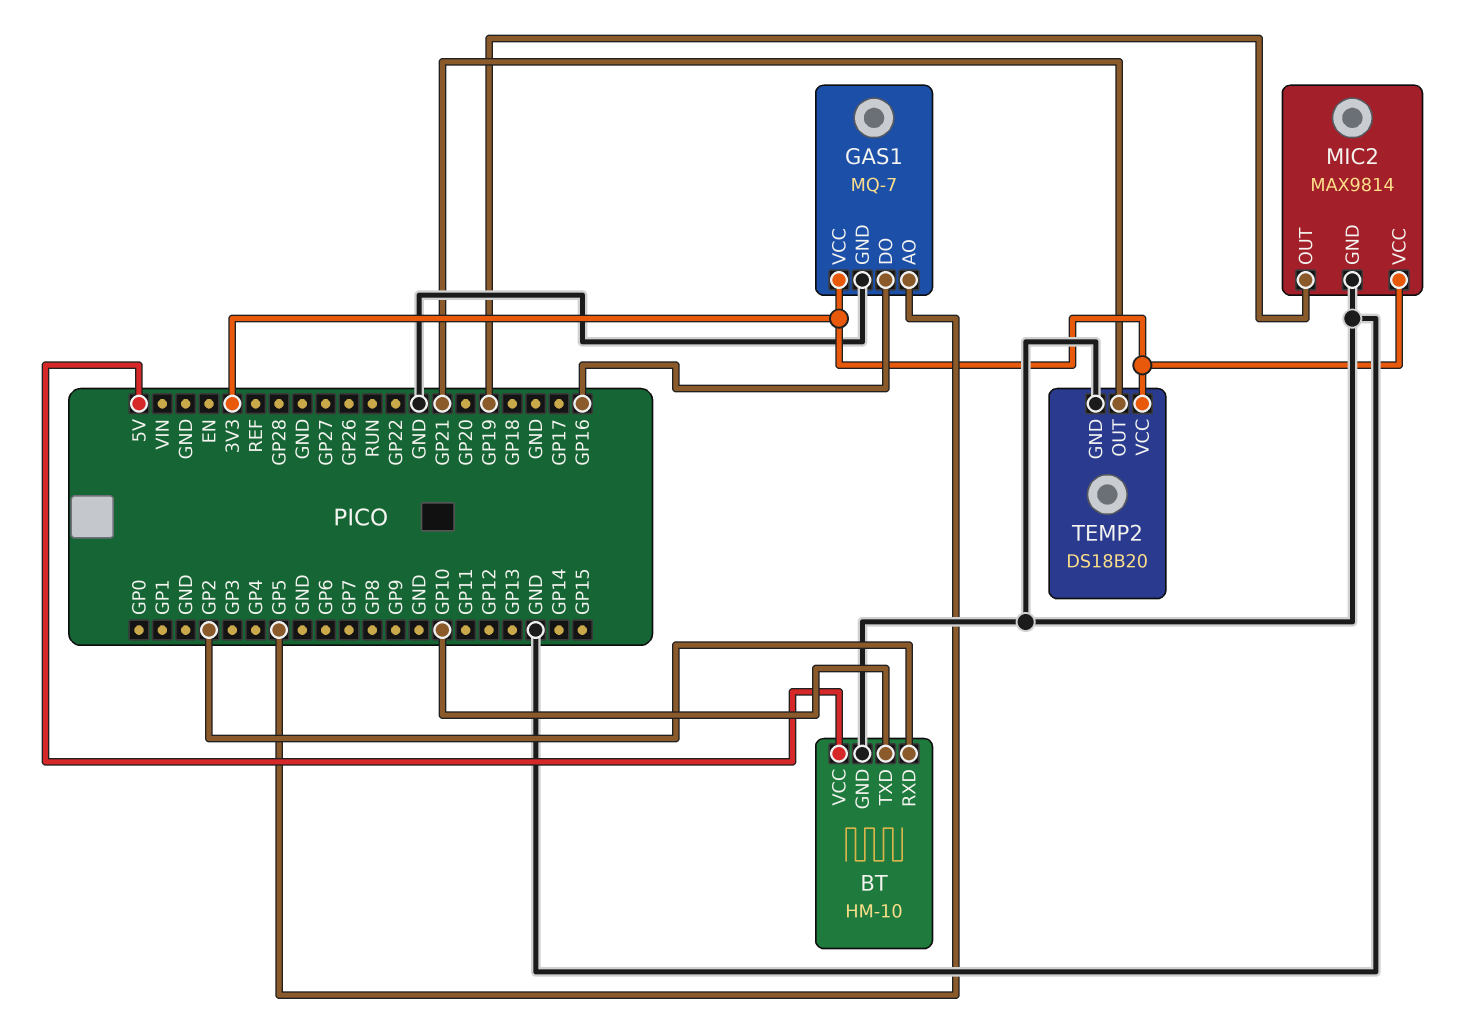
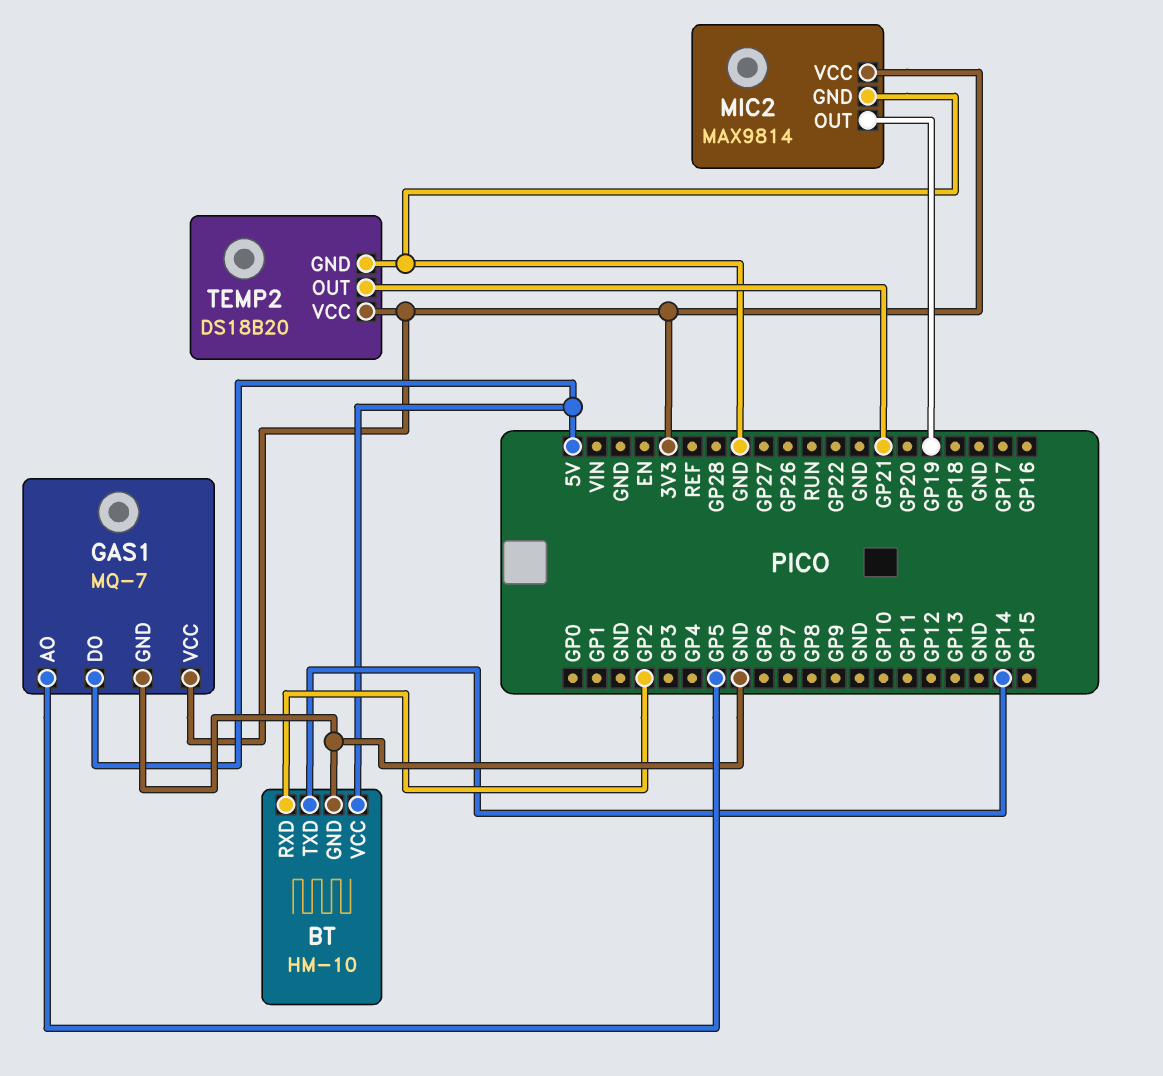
BT pin TXD: GP10 -> GP14
GAS1 pin DO: GP16 -> 5V

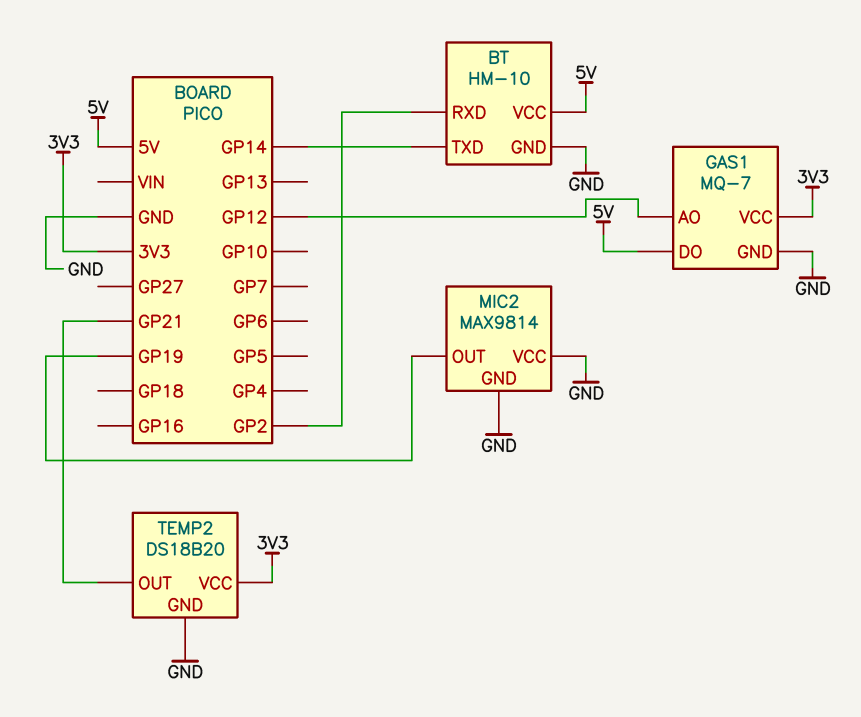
GAS1 pin AO: GP5 -> GP12
MIC2 pin VCC: 3V3 -> GND

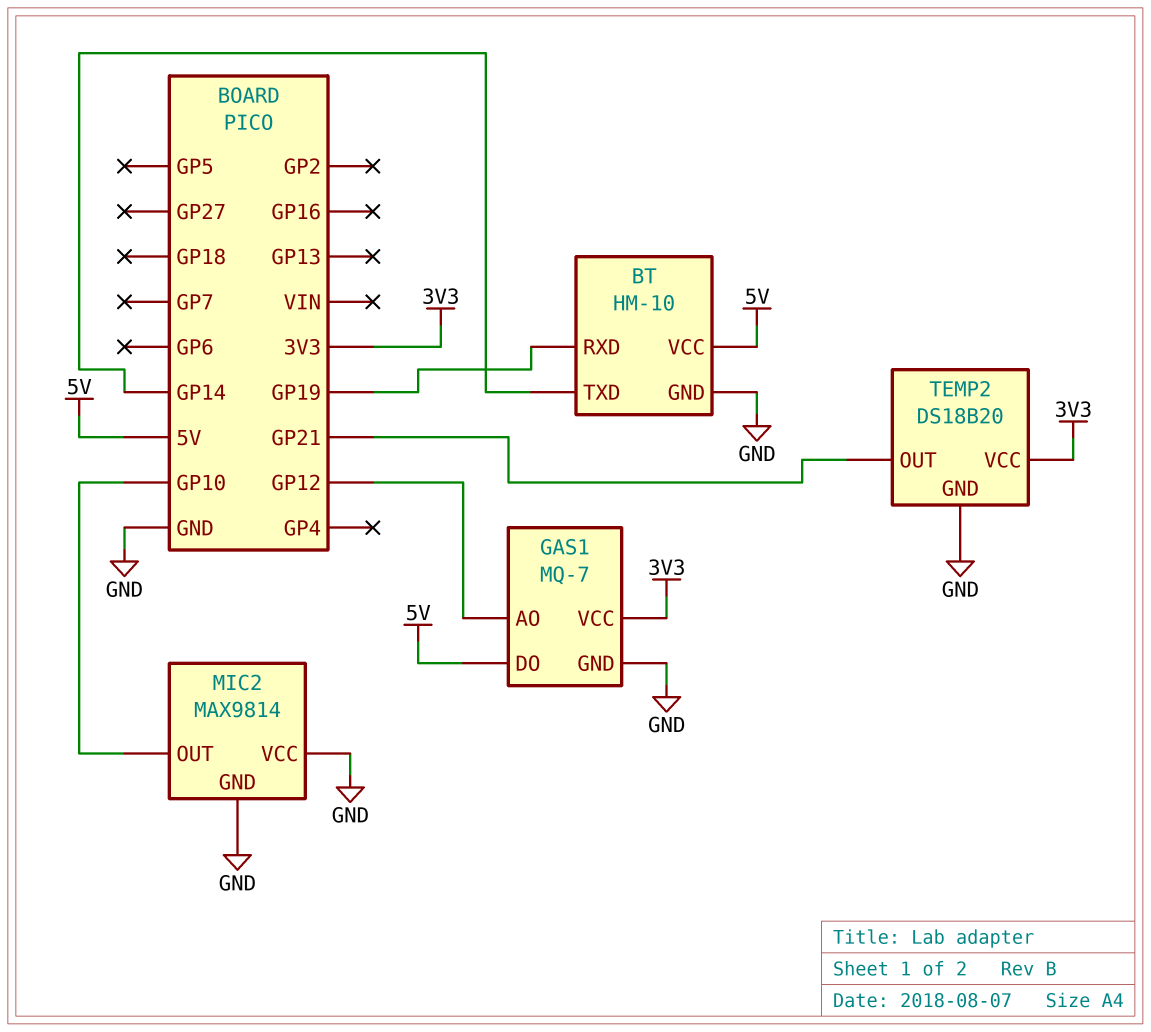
BT pin RXD: GP2 -> GP19
MIC2 pin OUT: GP19 -> GP10

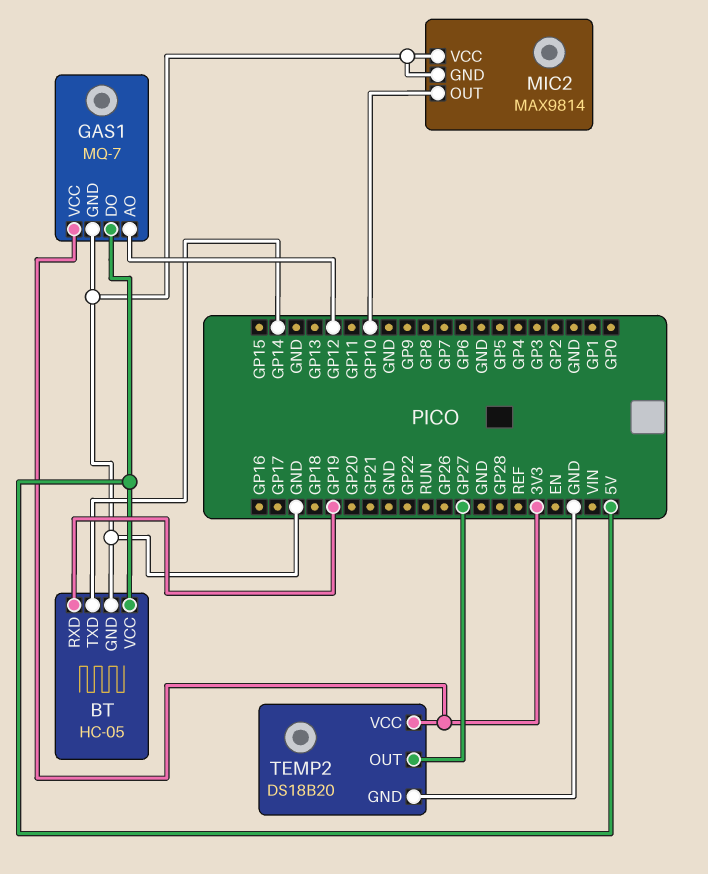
BT: HM-10 -> HC-05
TEMP2 pin OUT: GP21 -> GP27

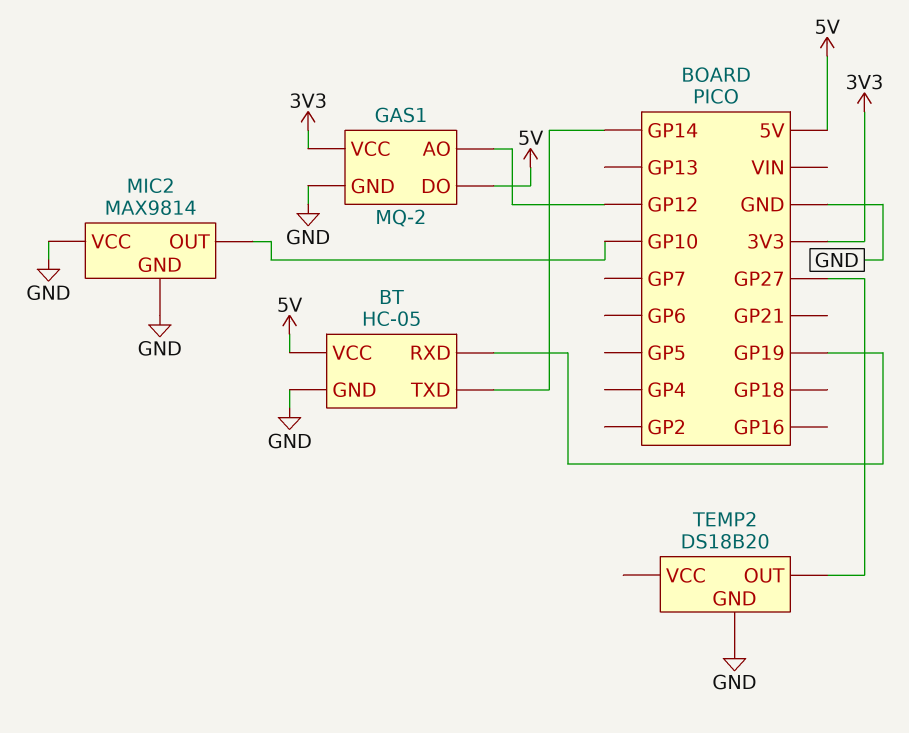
GAS1: MQ-7 -> MQ-2
TEMP2 pin VCC: 3V3 -> none

